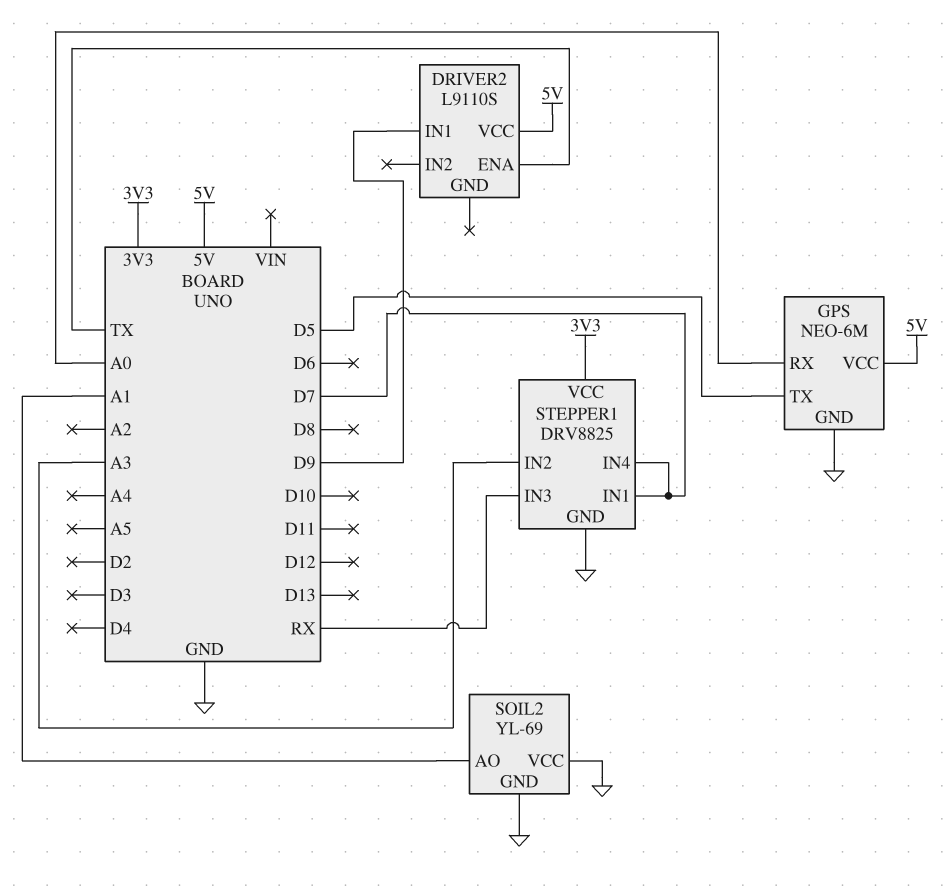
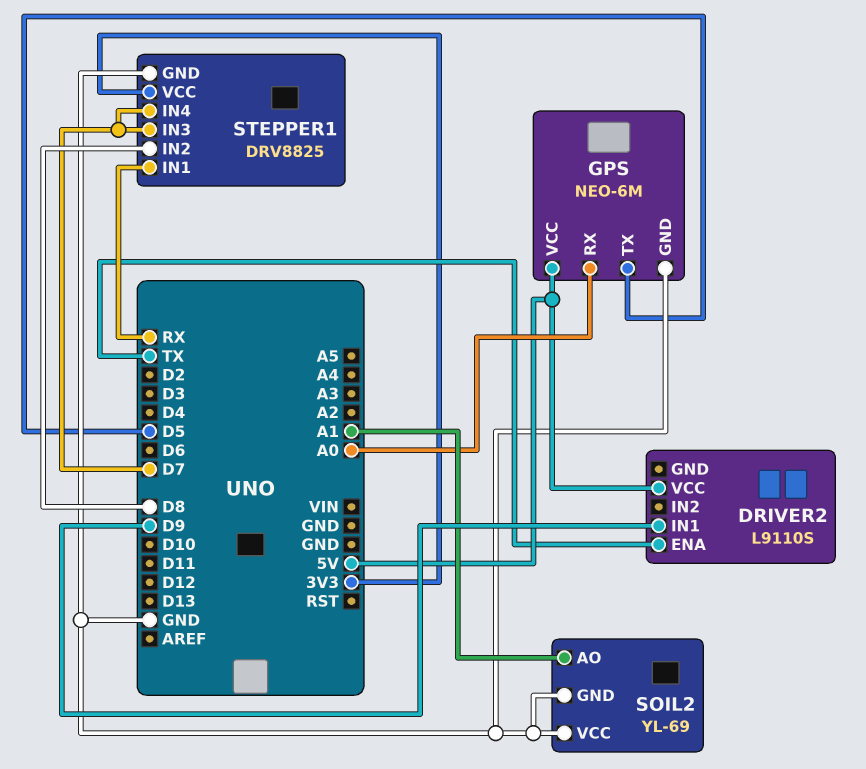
STEPPER1 pin IN1: D7 -> RX
STEPPER1 pin IN2: A3 -> D8
STEPPER1 pin IN3: RX -> D7

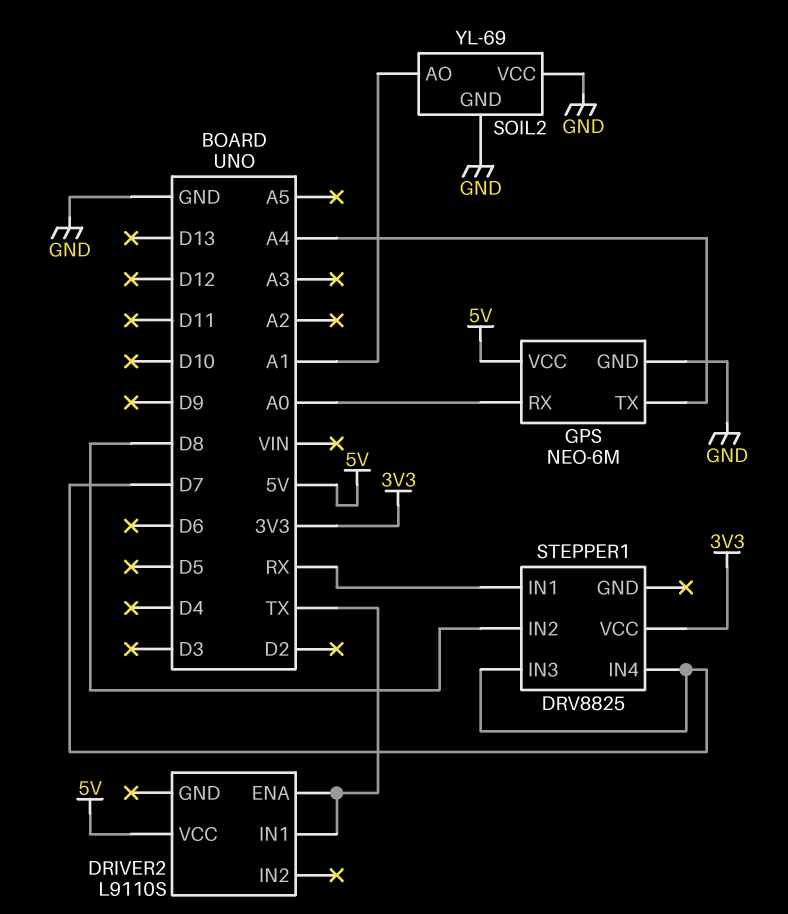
DRIVER2 pin IN1: D9 -> TX
GPS pin TX: D5 -> A4
STEPPER1 pin GND: GND -> none

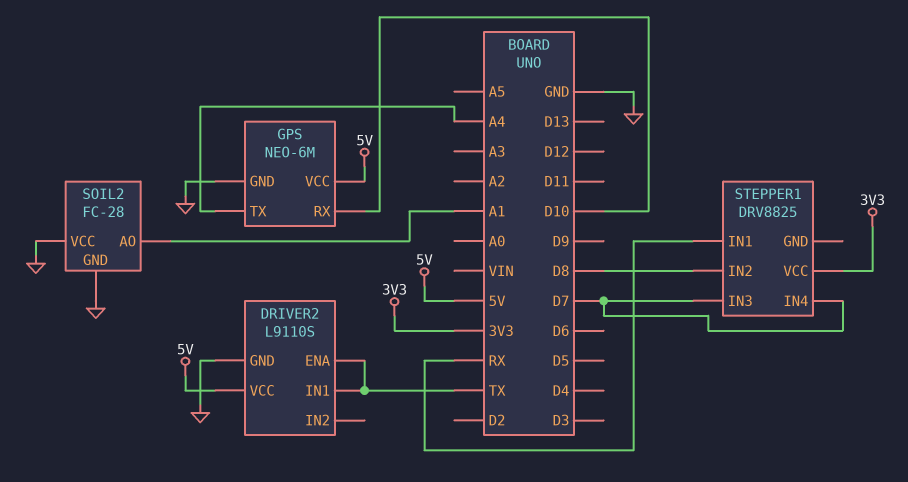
DRIVER2 pin GND: none -> GND
GPS pin RX: A0 -> D10
SOIL2: YL-69 -> FC-28

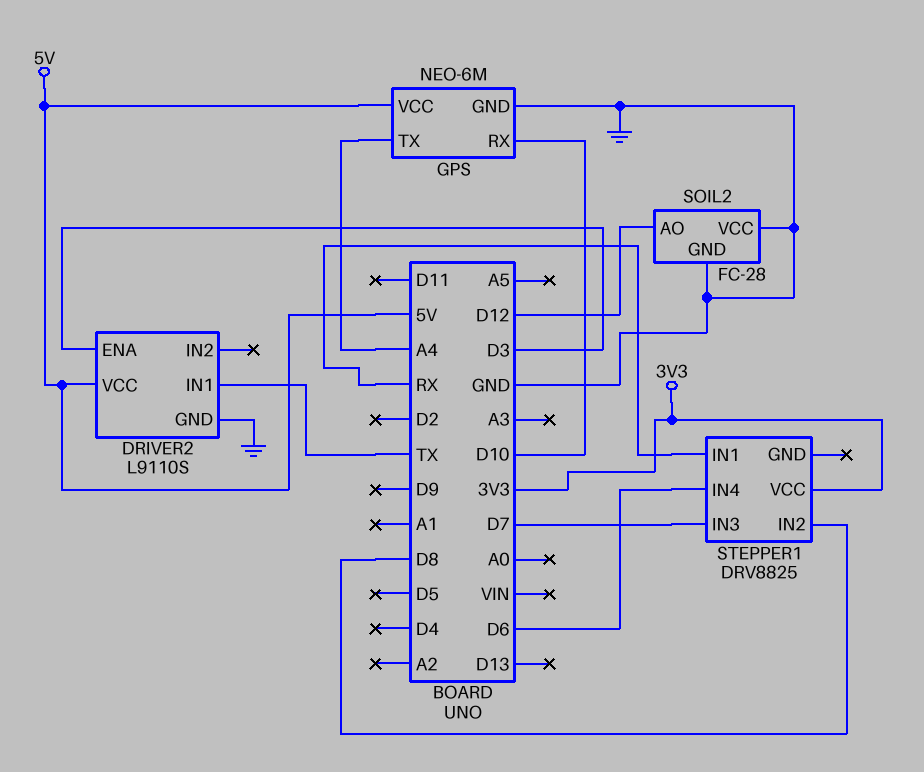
DRIVER2 pin ENA: TX -> D3
SOIL2 pin AO: A1 -> D12
STEPPER1 pin IN4: D7 -> D6

